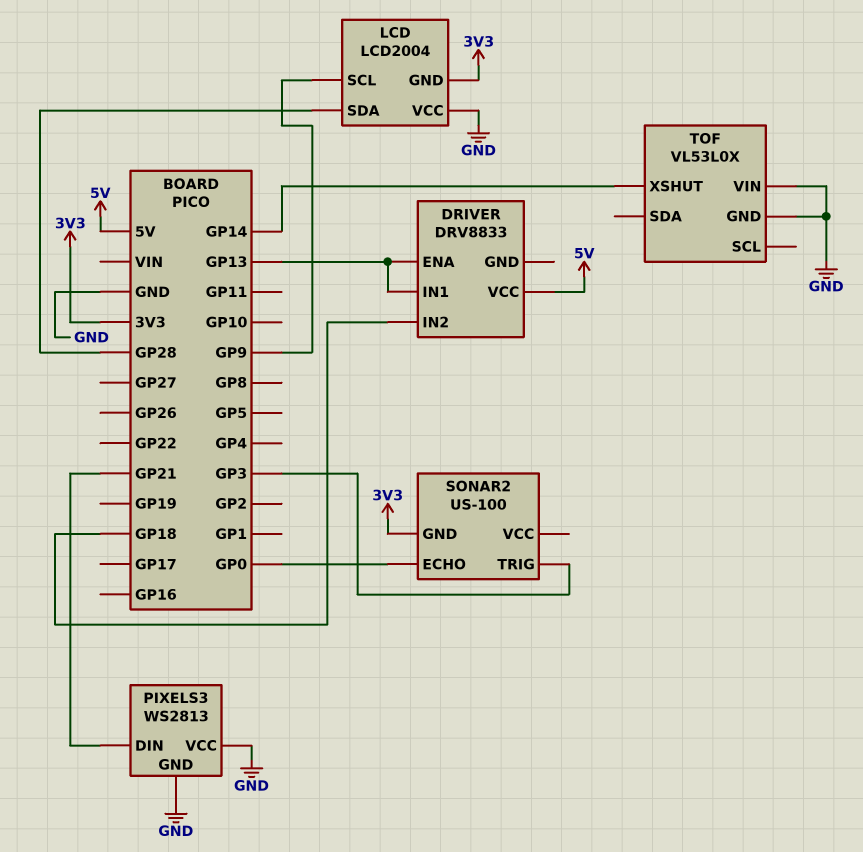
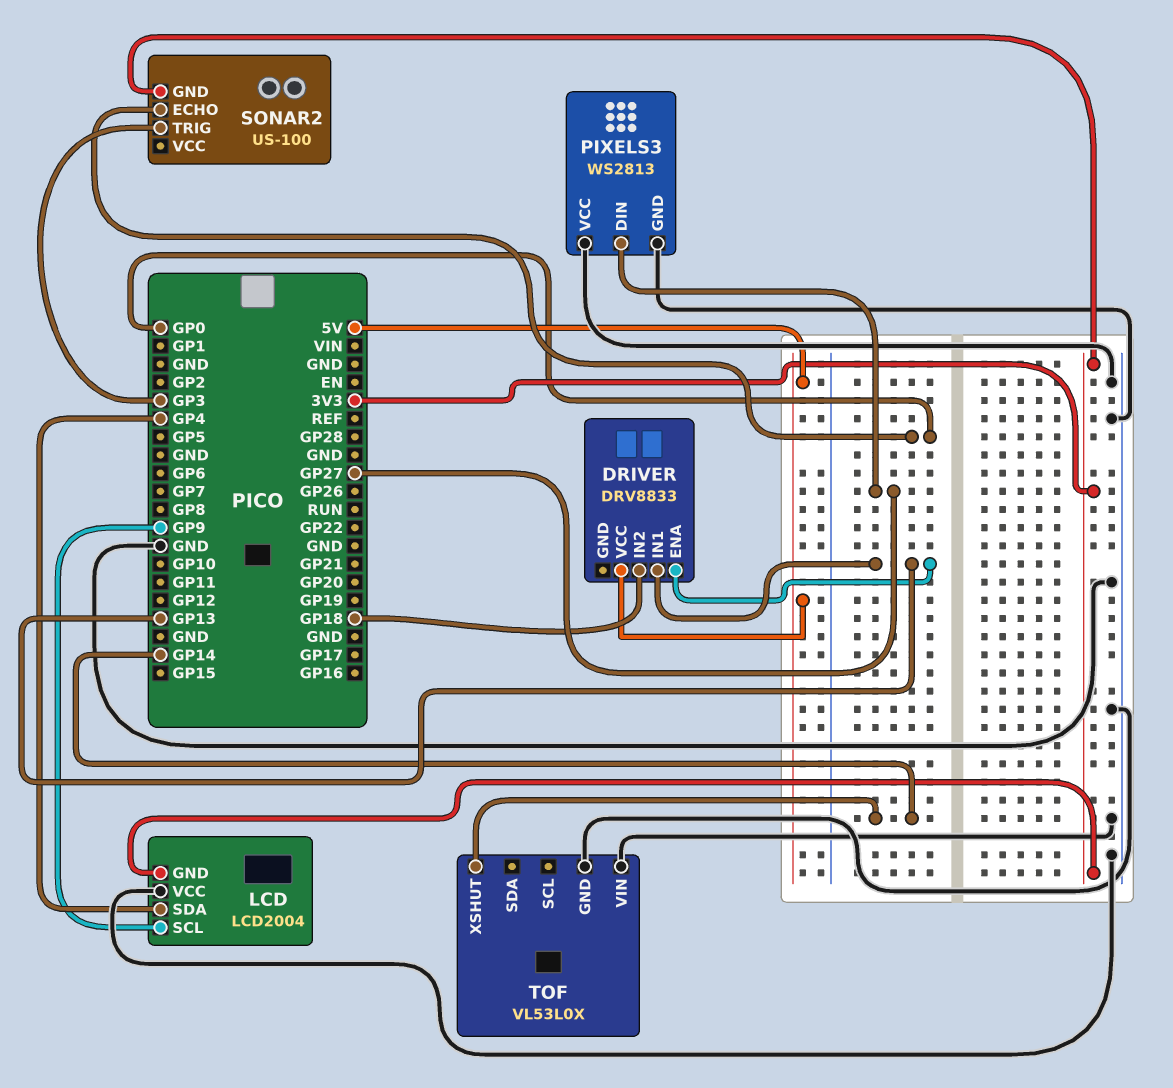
LCD pin SDA: GP28 -> GP4
PIXELS3 pin DIN: GP21 -> GP27

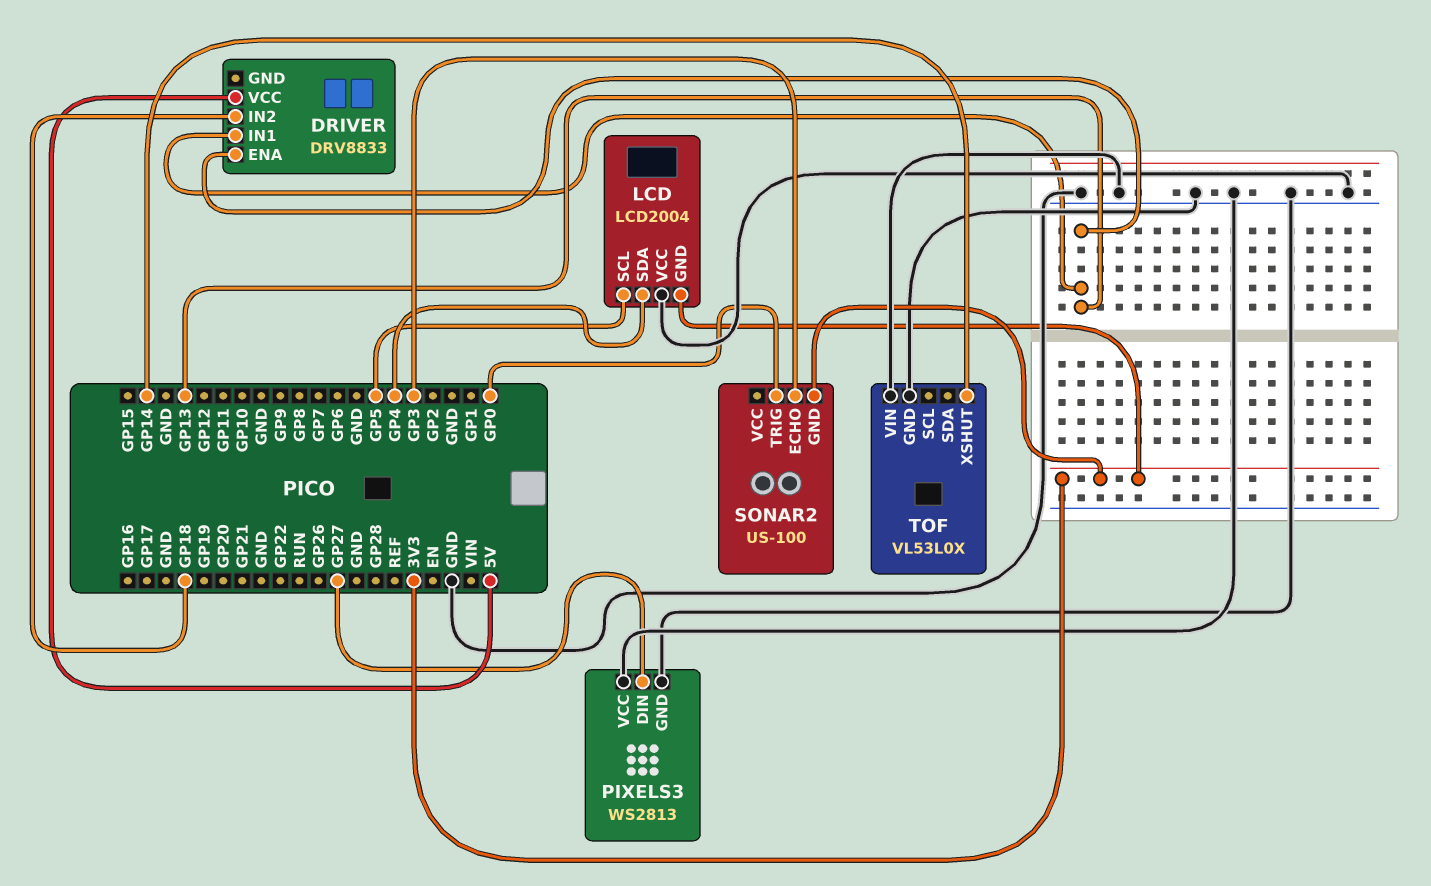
LCD pin SCL: GP9 -> GP5
SONAR2 pin ECHO: GP0 -> GP3
SONAR2 pin TRIG: GP3 -> GP0

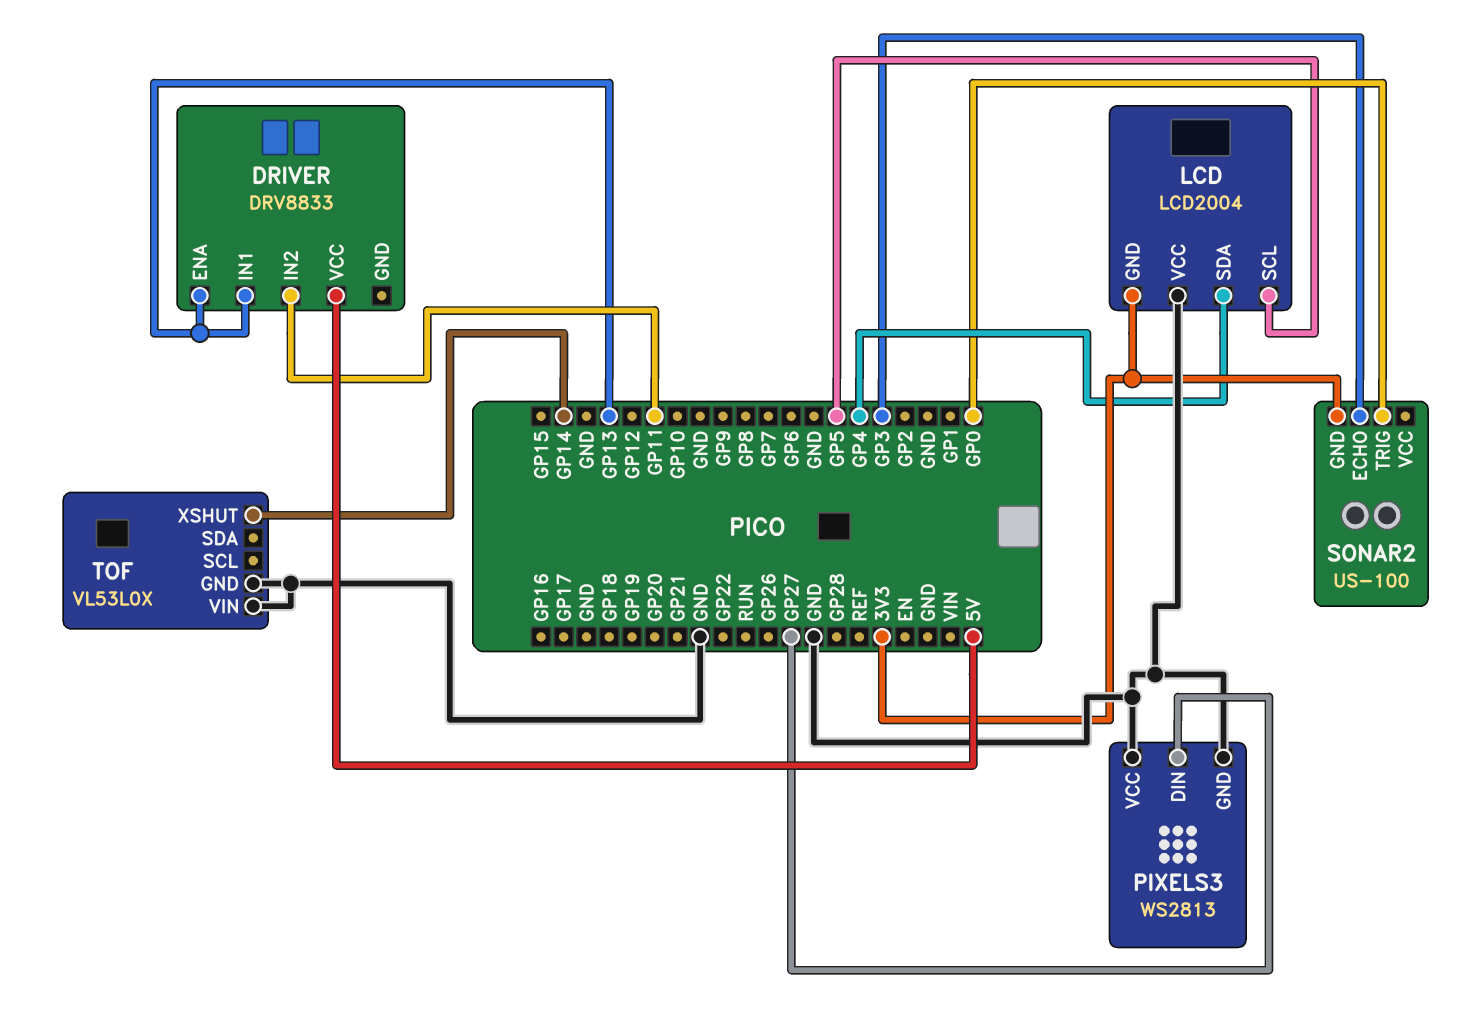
DRIVER pin IN2: GP18 -> GP11

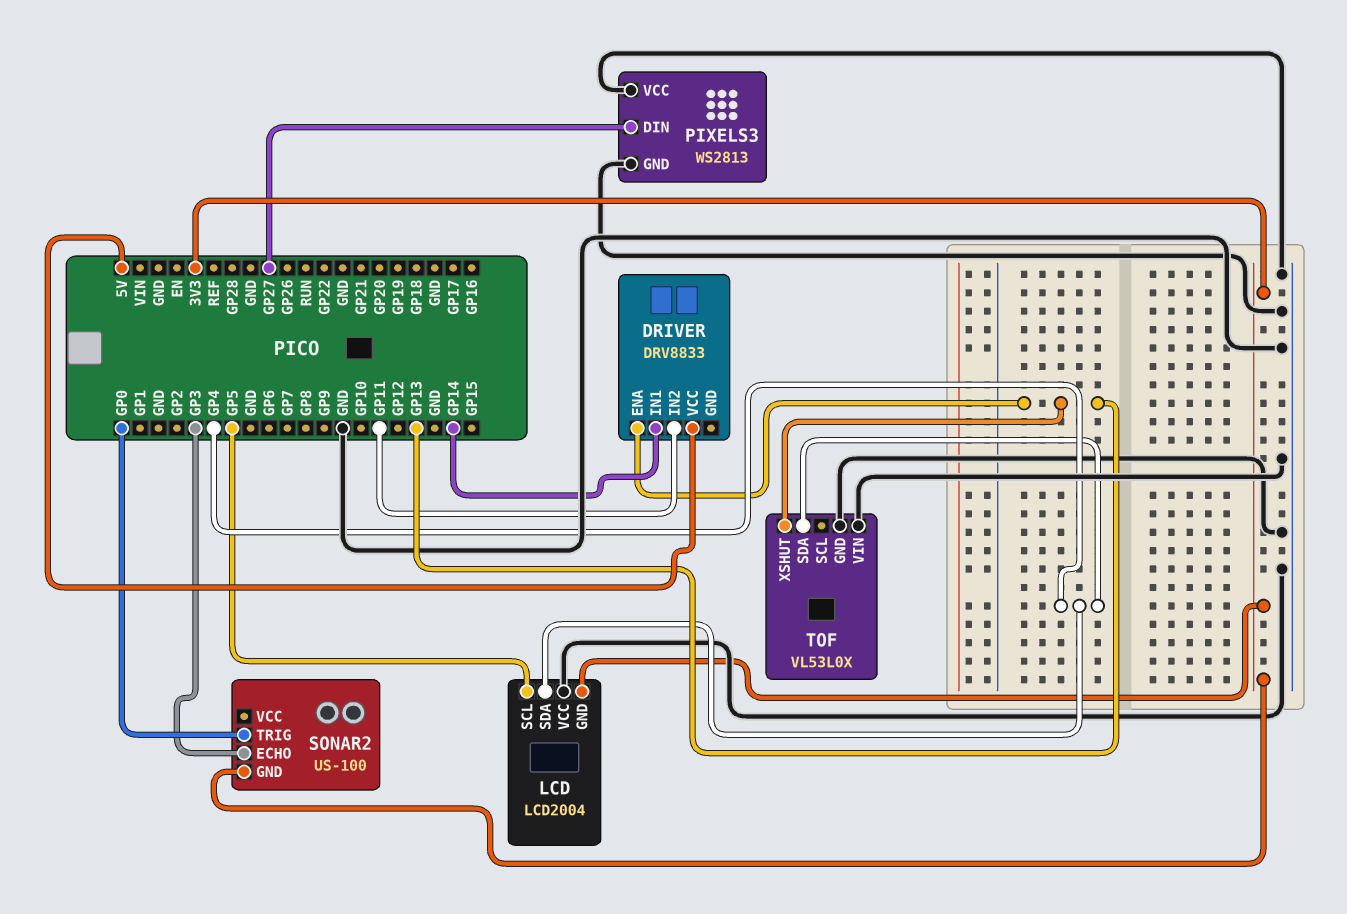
DRIVER pin IN1: GP13 -> GP14
TOF pin SDA: none -> GP4
TOF pin XSHUT: GP14 -> GP13

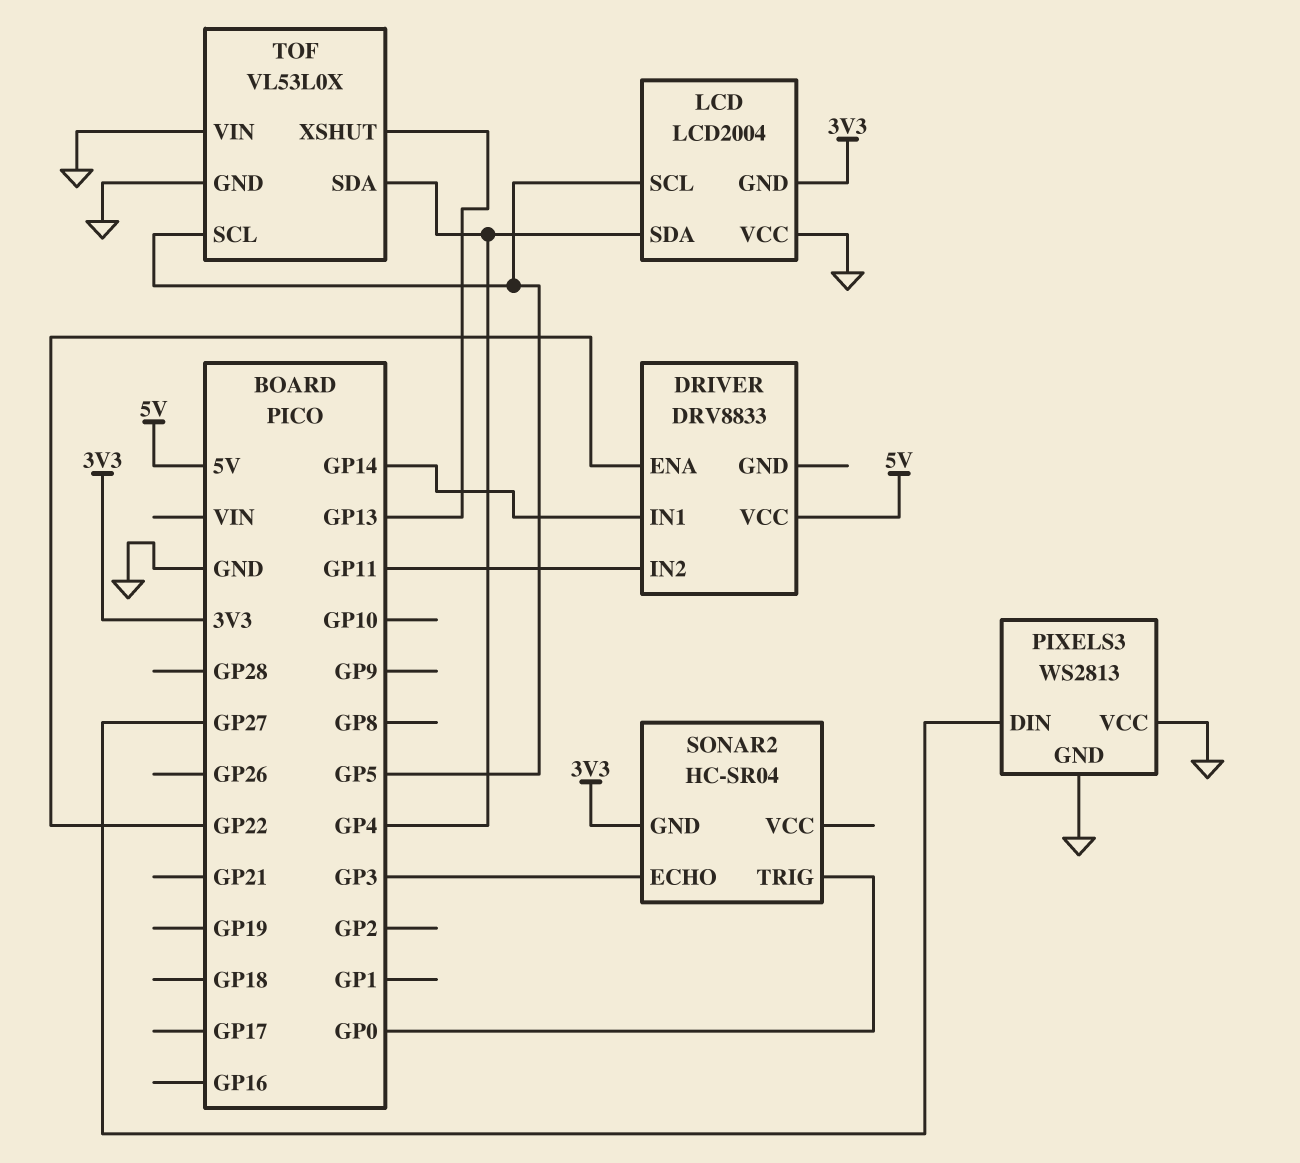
DRIVER pin ENA: GP13 -> GP22
SONAR2: US-100 -> HC-SR04
TOF pin SCL: none -> GP5

